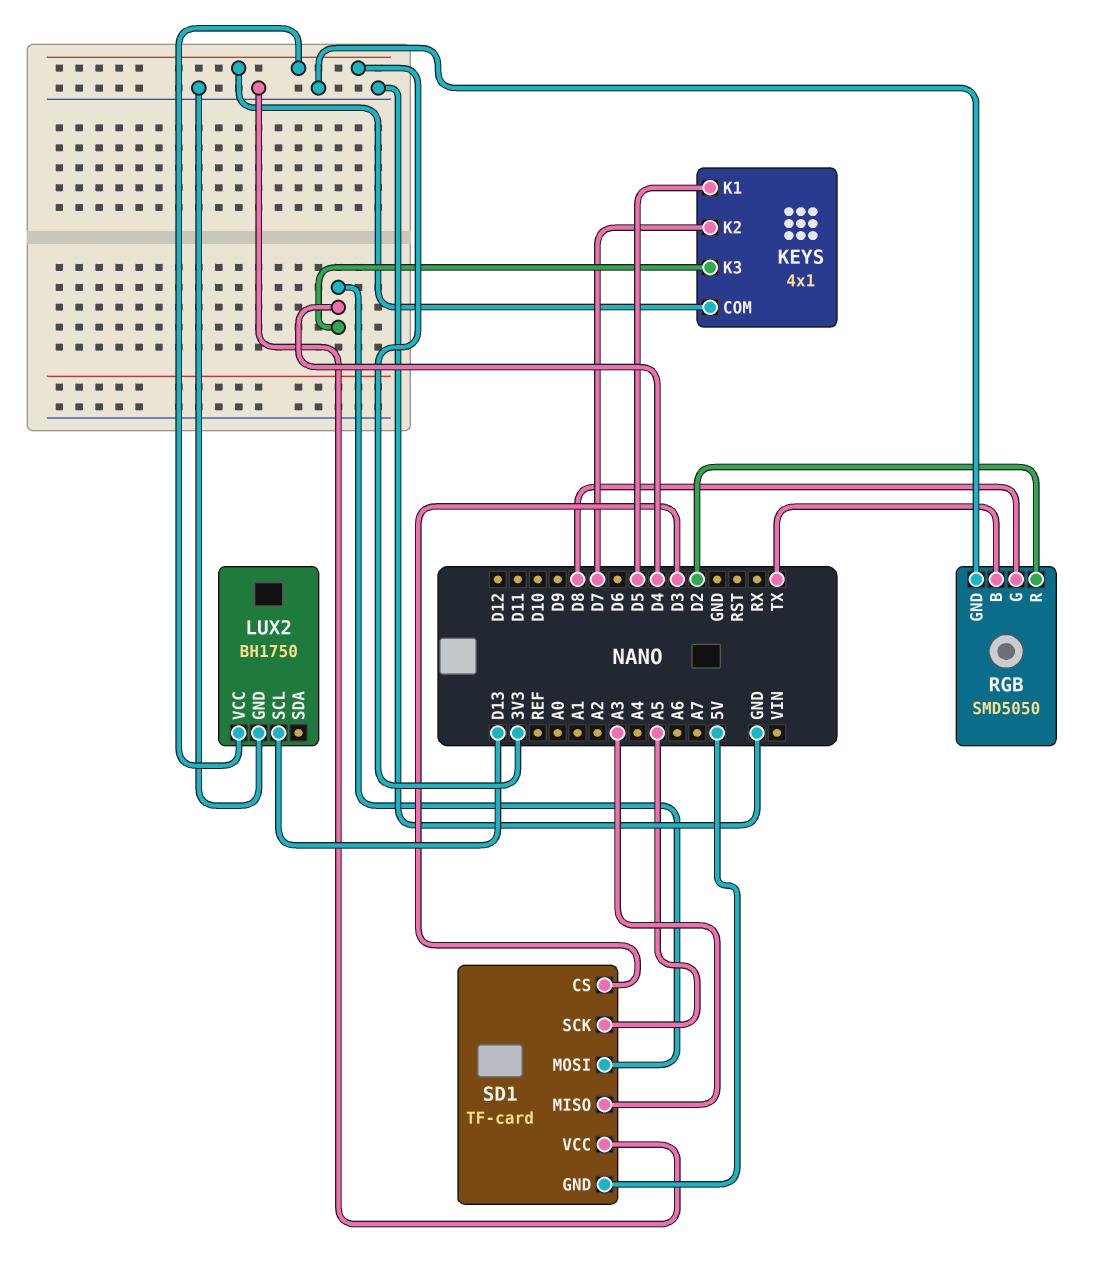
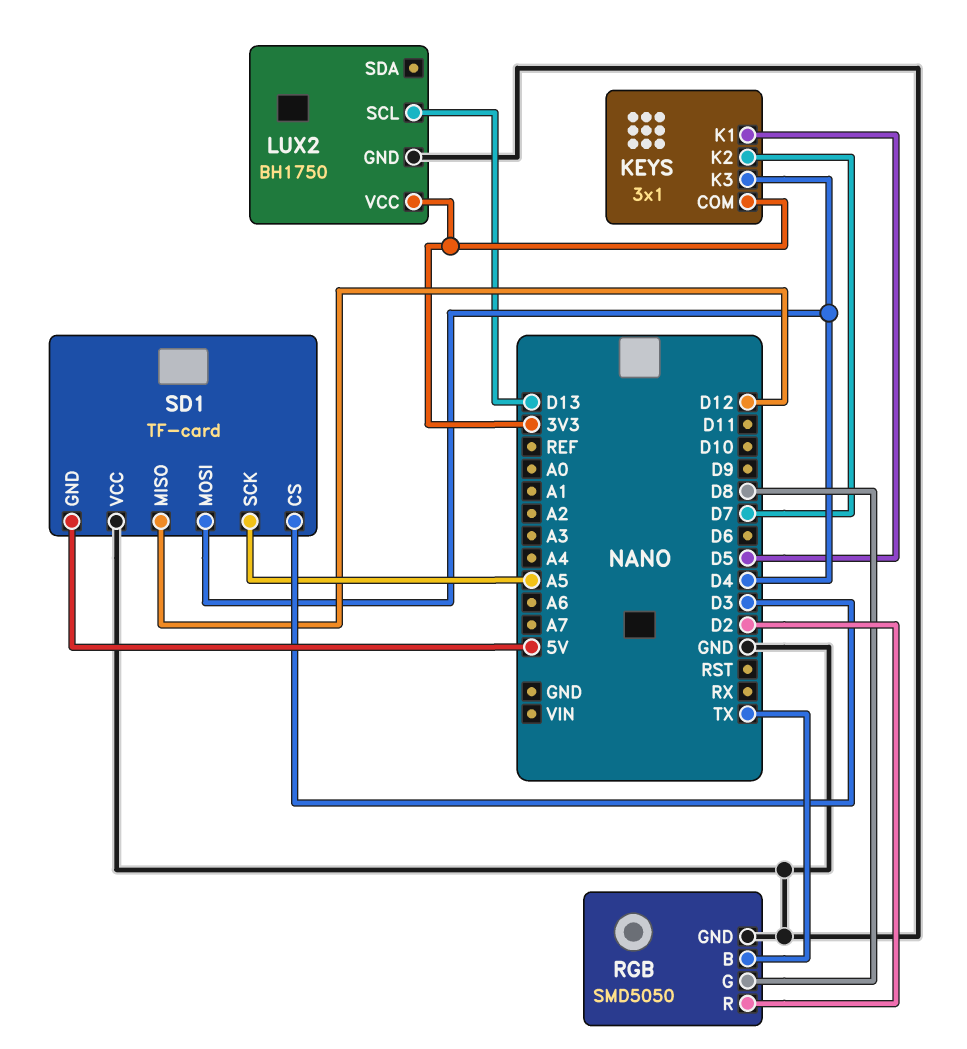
KEYS: 4x1 -> 3x1
SD1 pin MISO: A3 -> D12

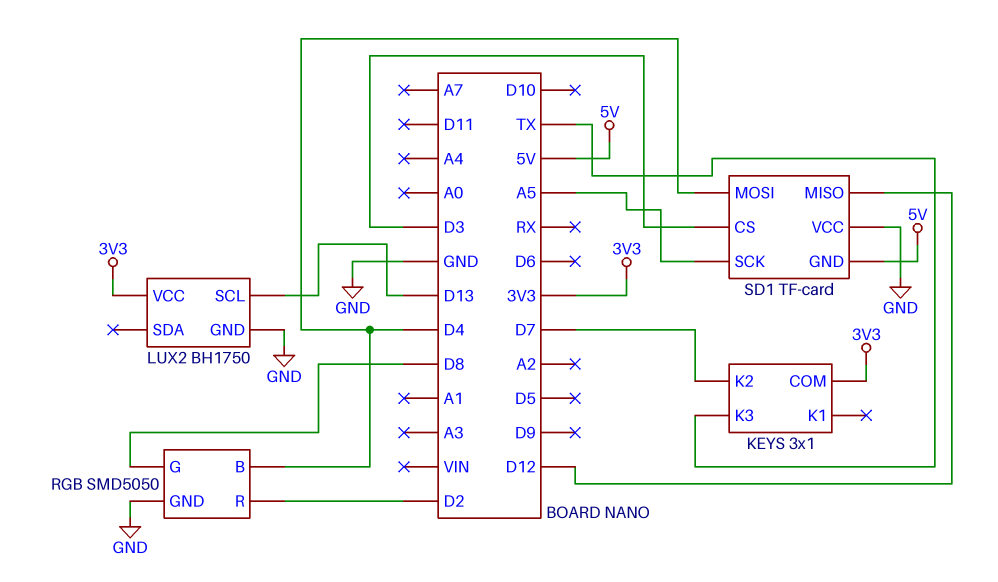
KEYS pin K1: D5 -> none
KEYS pin K3: D4 -> TX
RGB pin B: TX -> D4

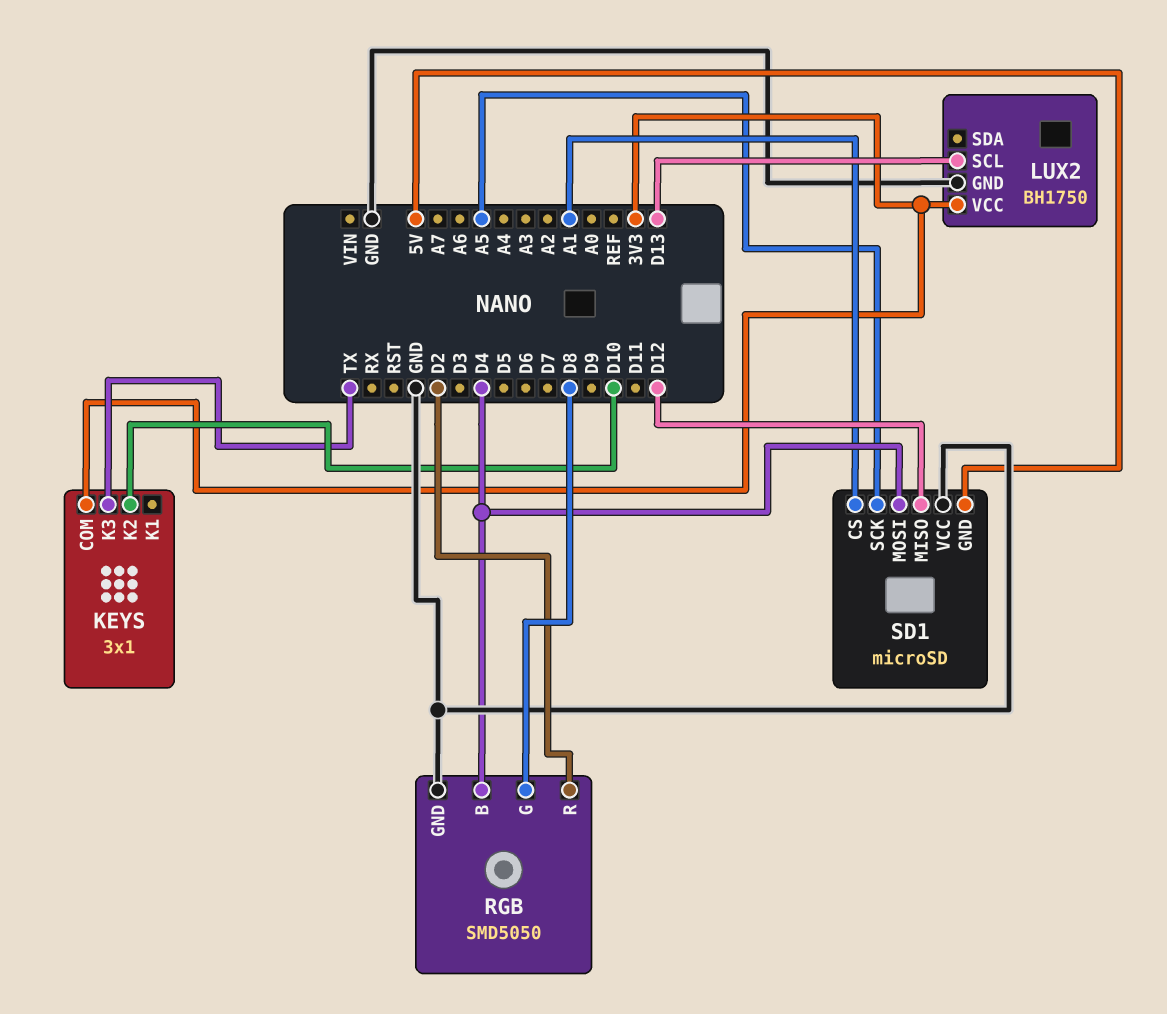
KEYS pin K2: D7 -> D10
SD1: TF-card -> microSD
SD1 pin CS: D3 -> A1

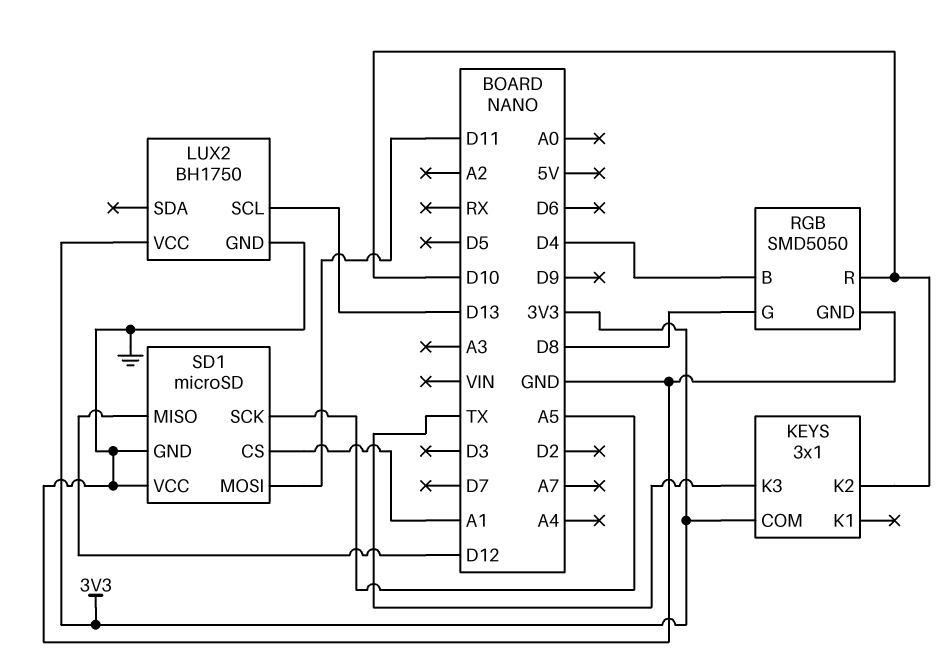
RGB pin R: D2 -> D10
SD1 pin GND: 5V -> GND
SD1 pin MOSI: D4 -> D11

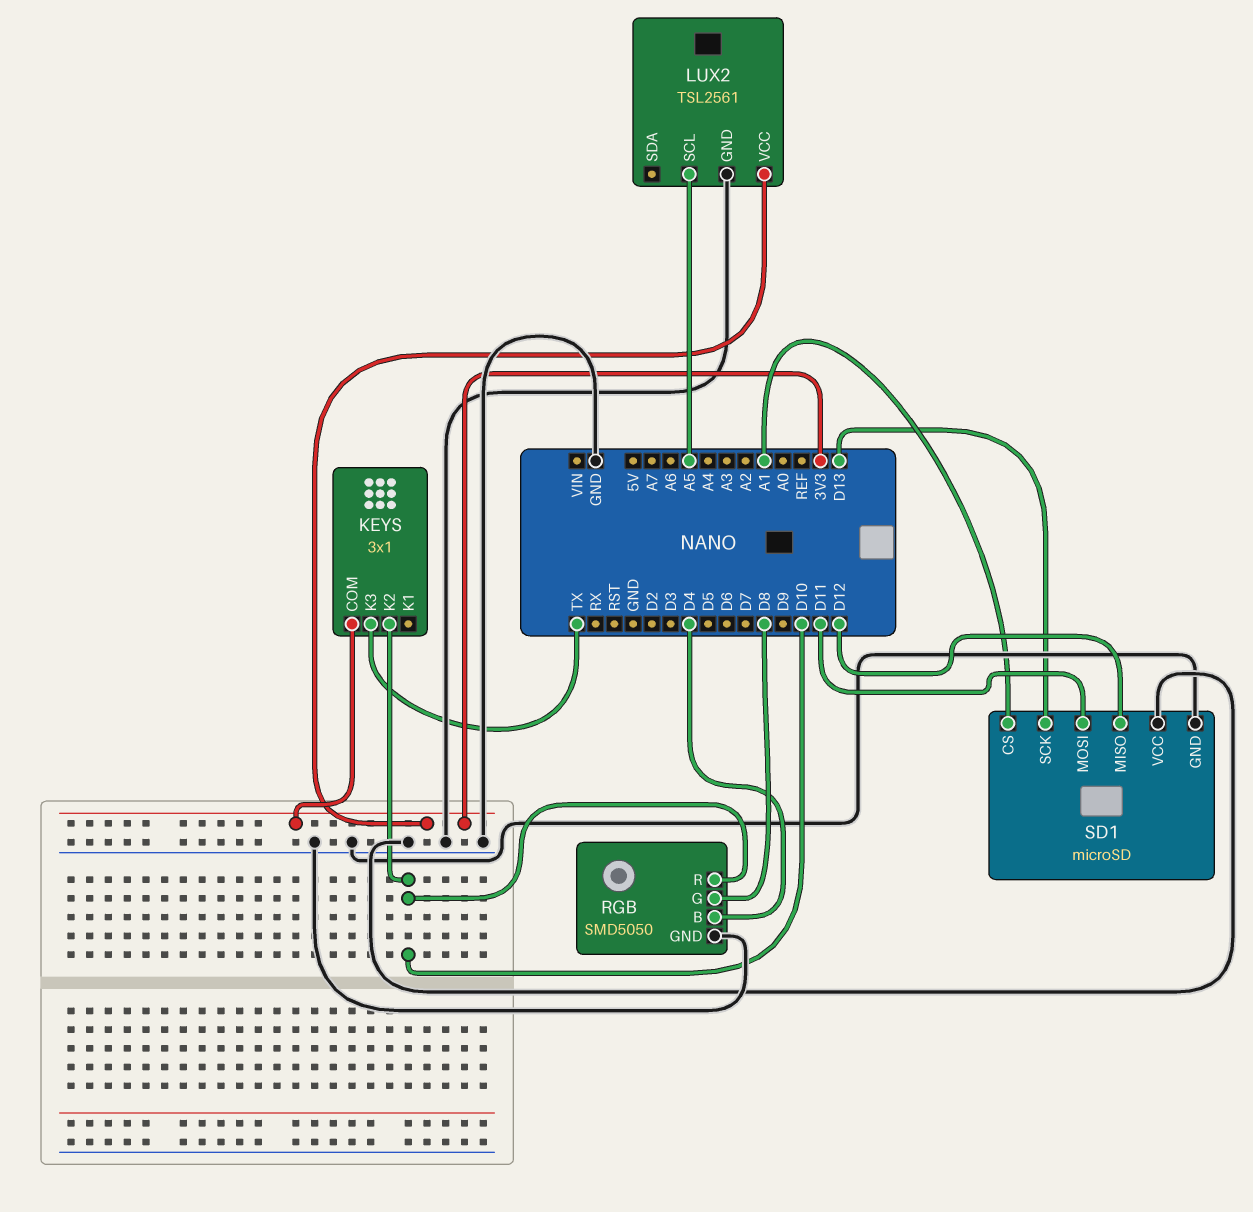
LUX2: BH1750 -> TSL2561
LUX2 pin SCL: D13 -> A5
SD1 pin SCK: A5 -> D13

